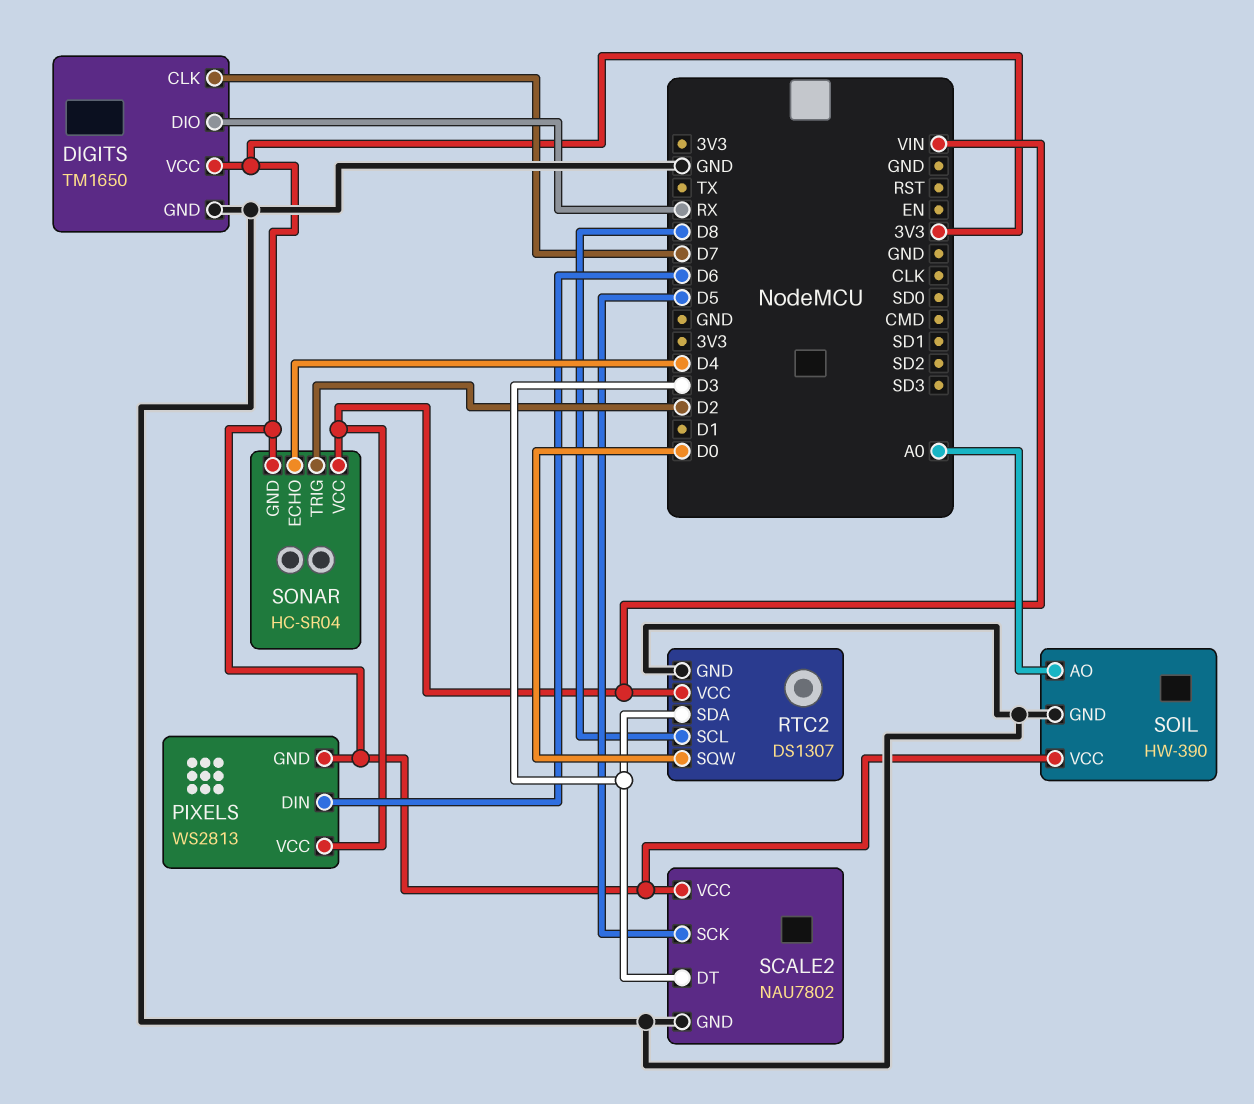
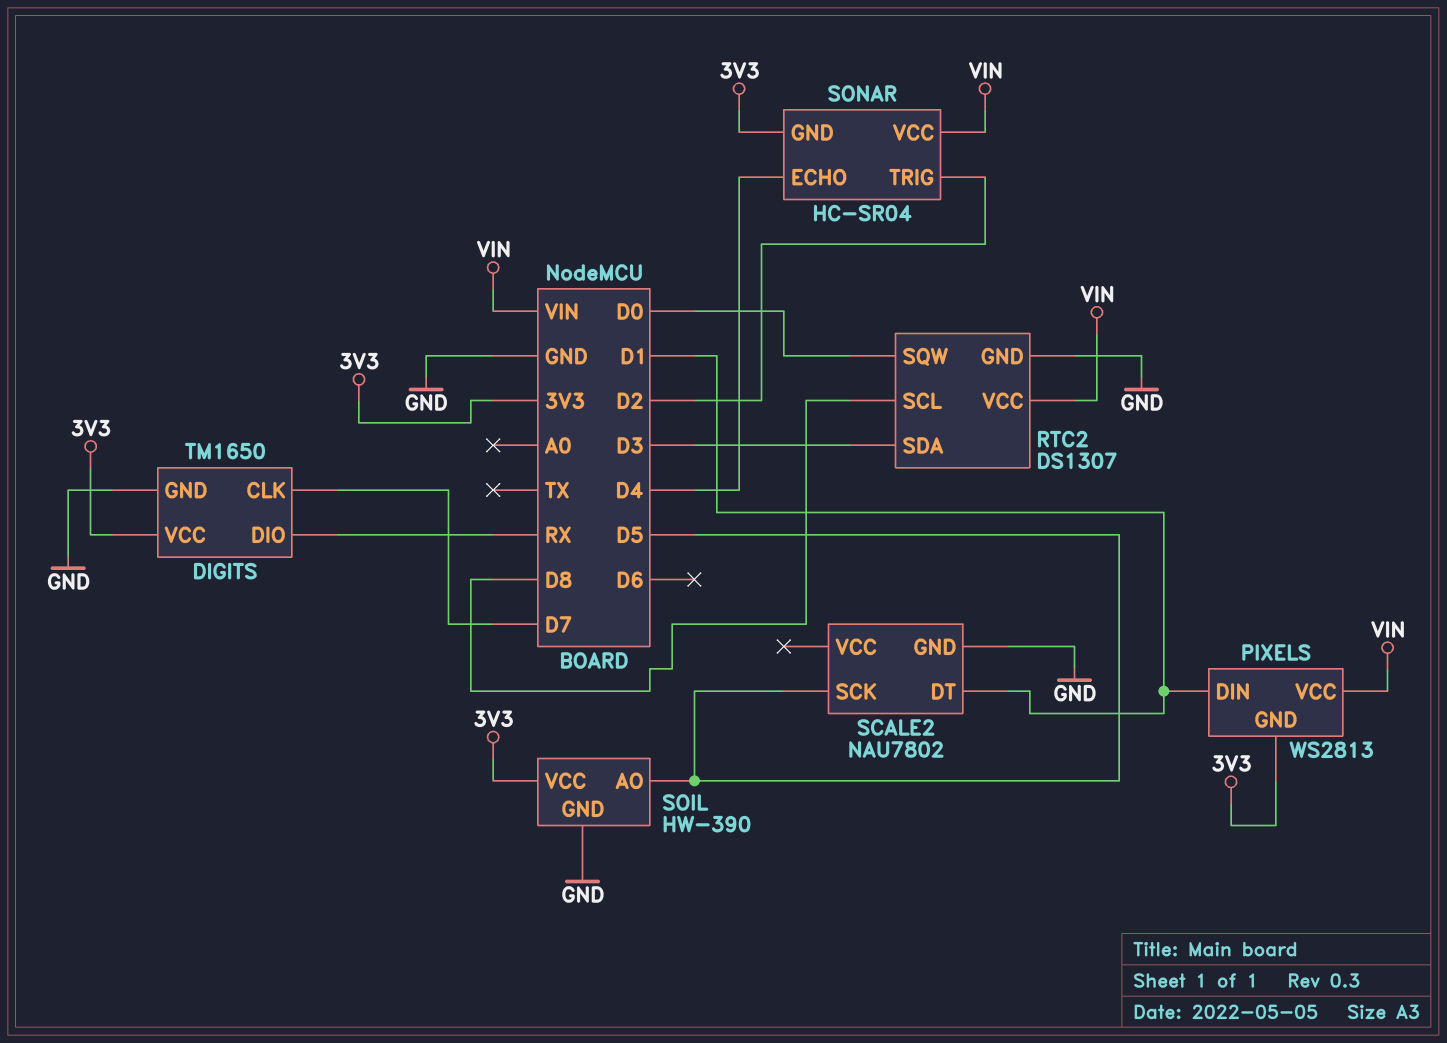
PIXELS pin DIN: D6 -> D1
SCALE2 pin DT: D3 -> D1
SCALE2 pin VCC: 3V3 -> none
SOIL pin AO: A0 -> D5

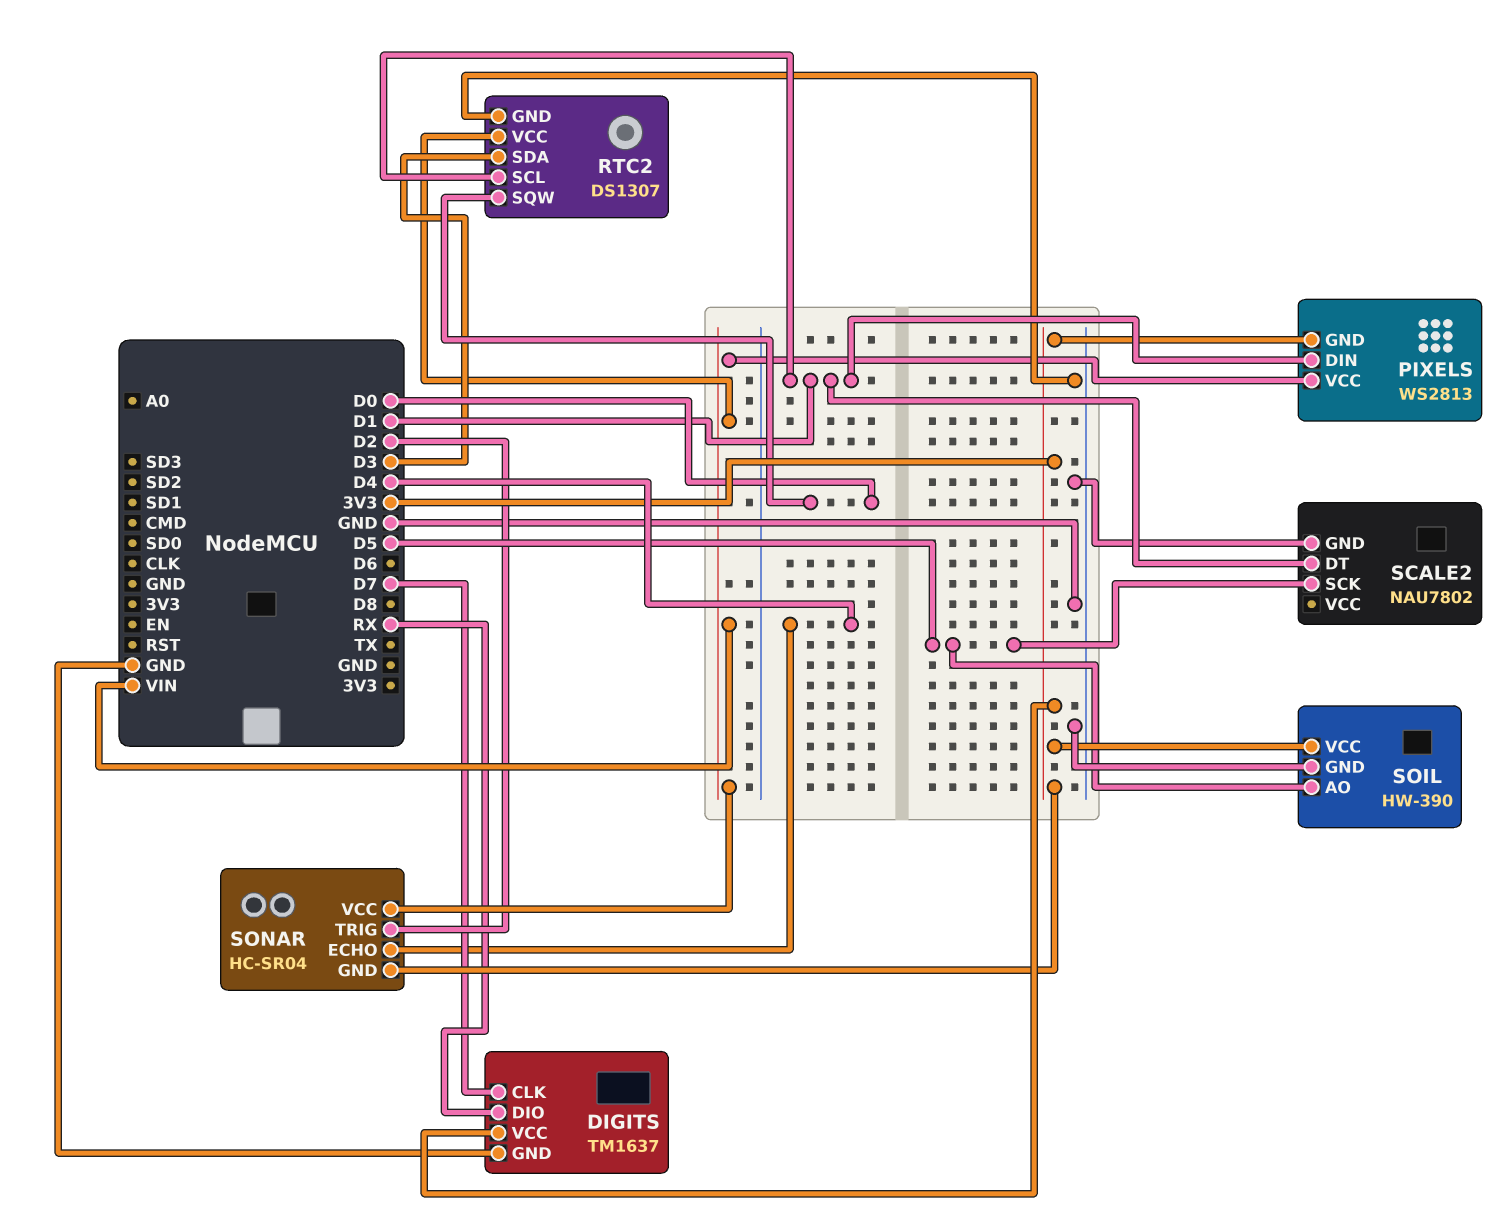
DIGITS: TM1650 -> TM1637
RTC2 pin SCL: D8 -> D1

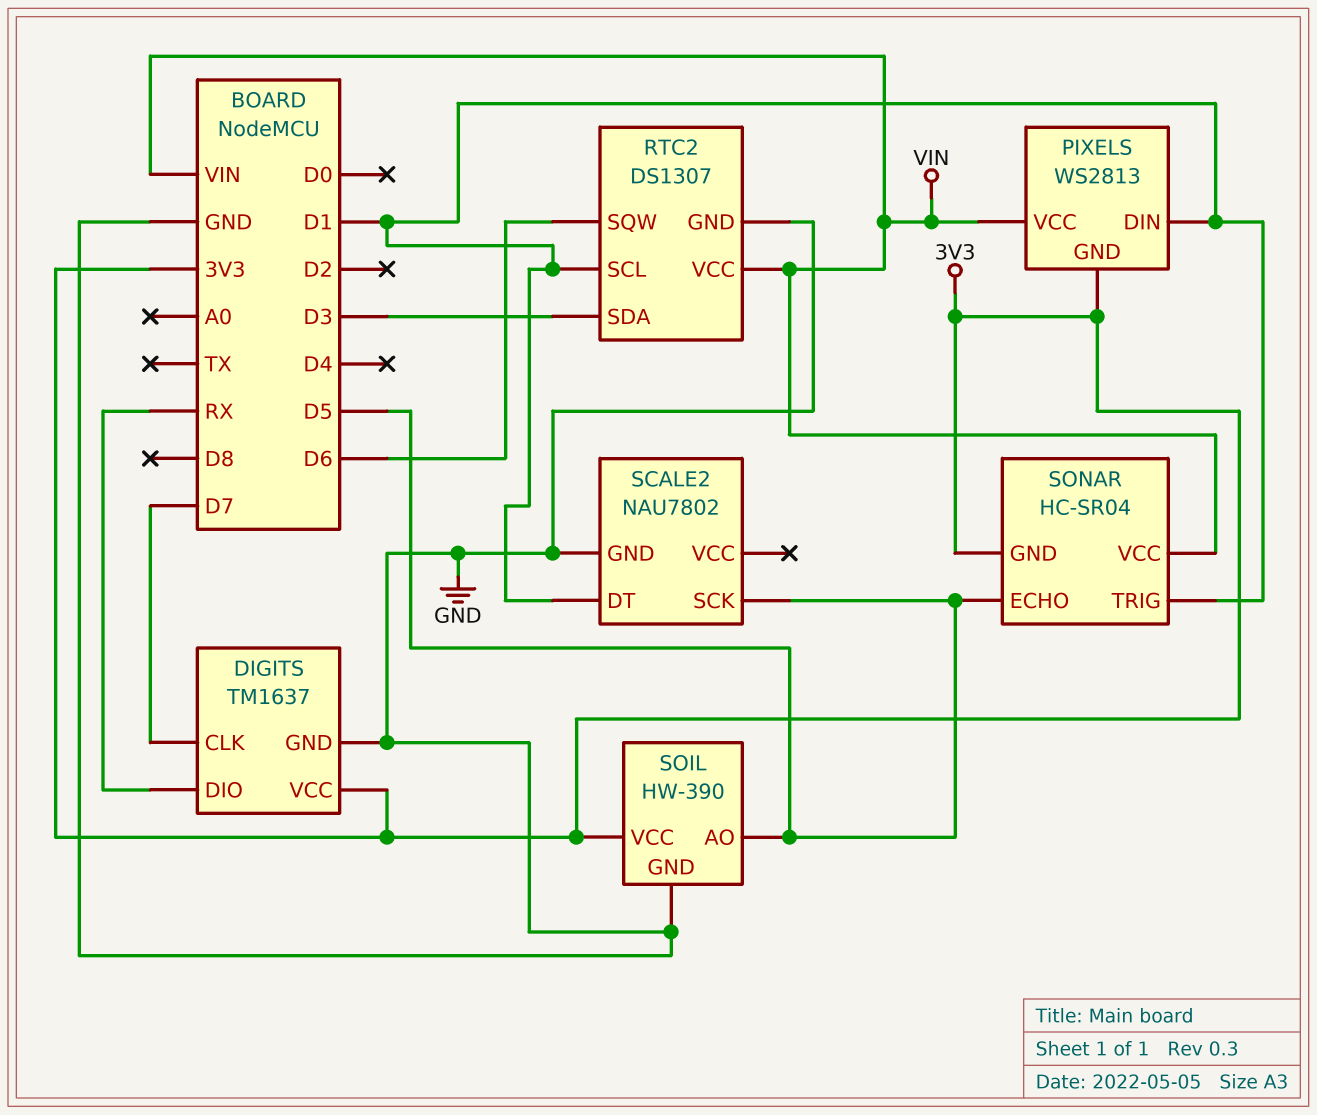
RTC2 pin SQW: D0 -> D6
SONAR pin ECHO: D4 -> D5
SONAR pin TRIG: D2 -> D1

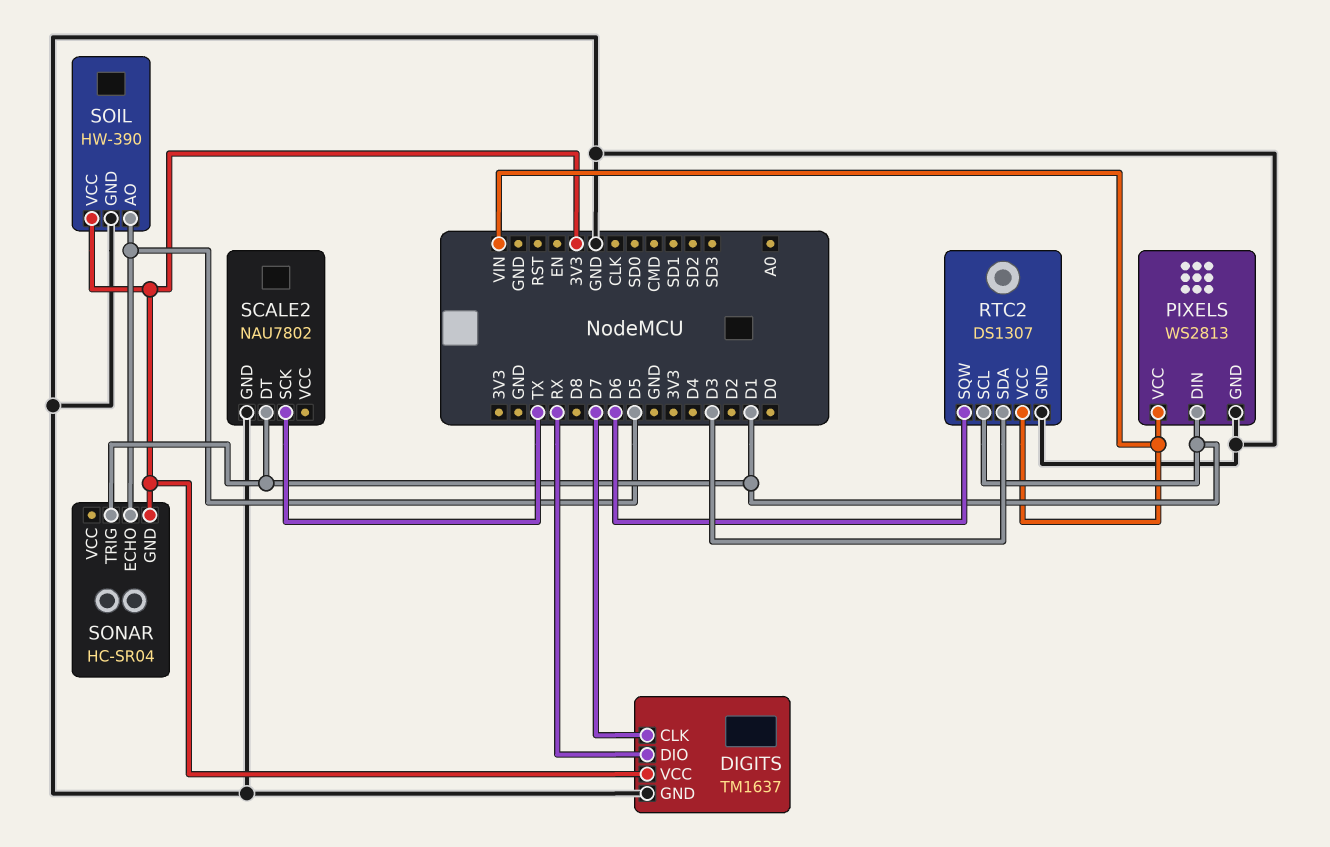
PIXELS pin GND: 3V3 -> GND
SCALE2 pin SCK: D5 -> TX
SONAR pin VCC: VIN -> none

